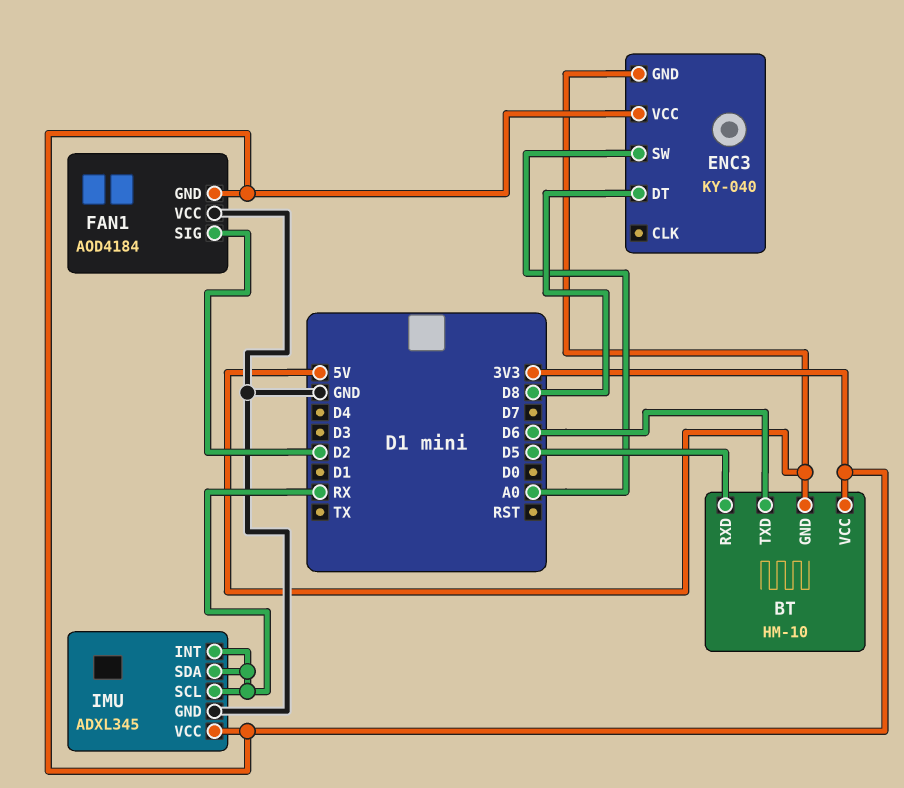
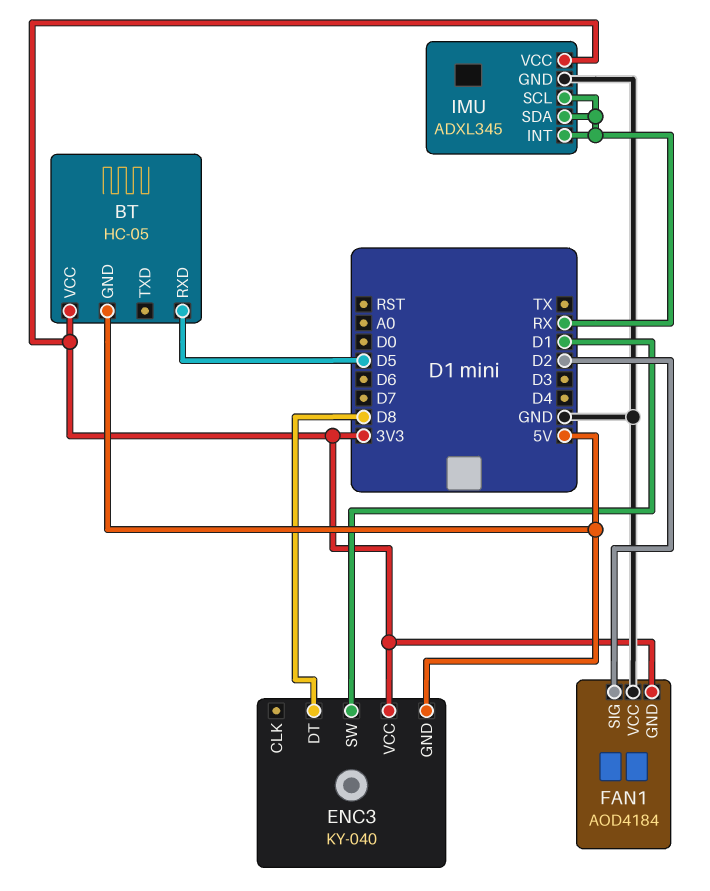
BT: HM-10 -> HC-05
BT pin TXD: D6 -> none
ENC3 pin SW: A0 -> D1

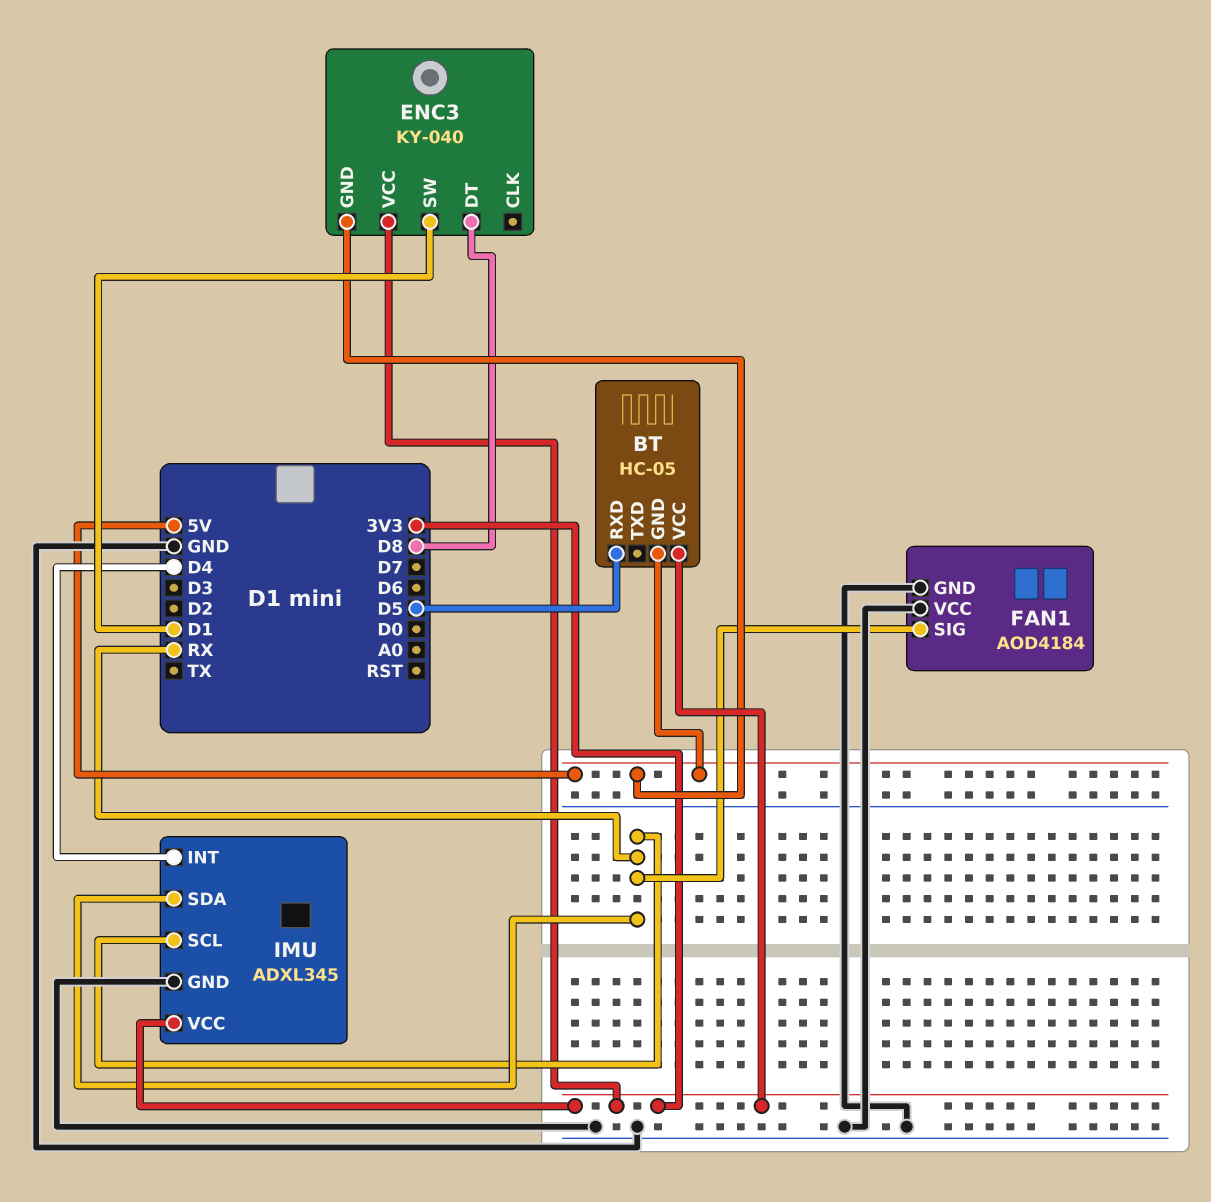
FAN1 pin GND: 3V3 -> GND
FAN1 pin SIG: D2 -> RX
IMU pin INT: RX -> D4

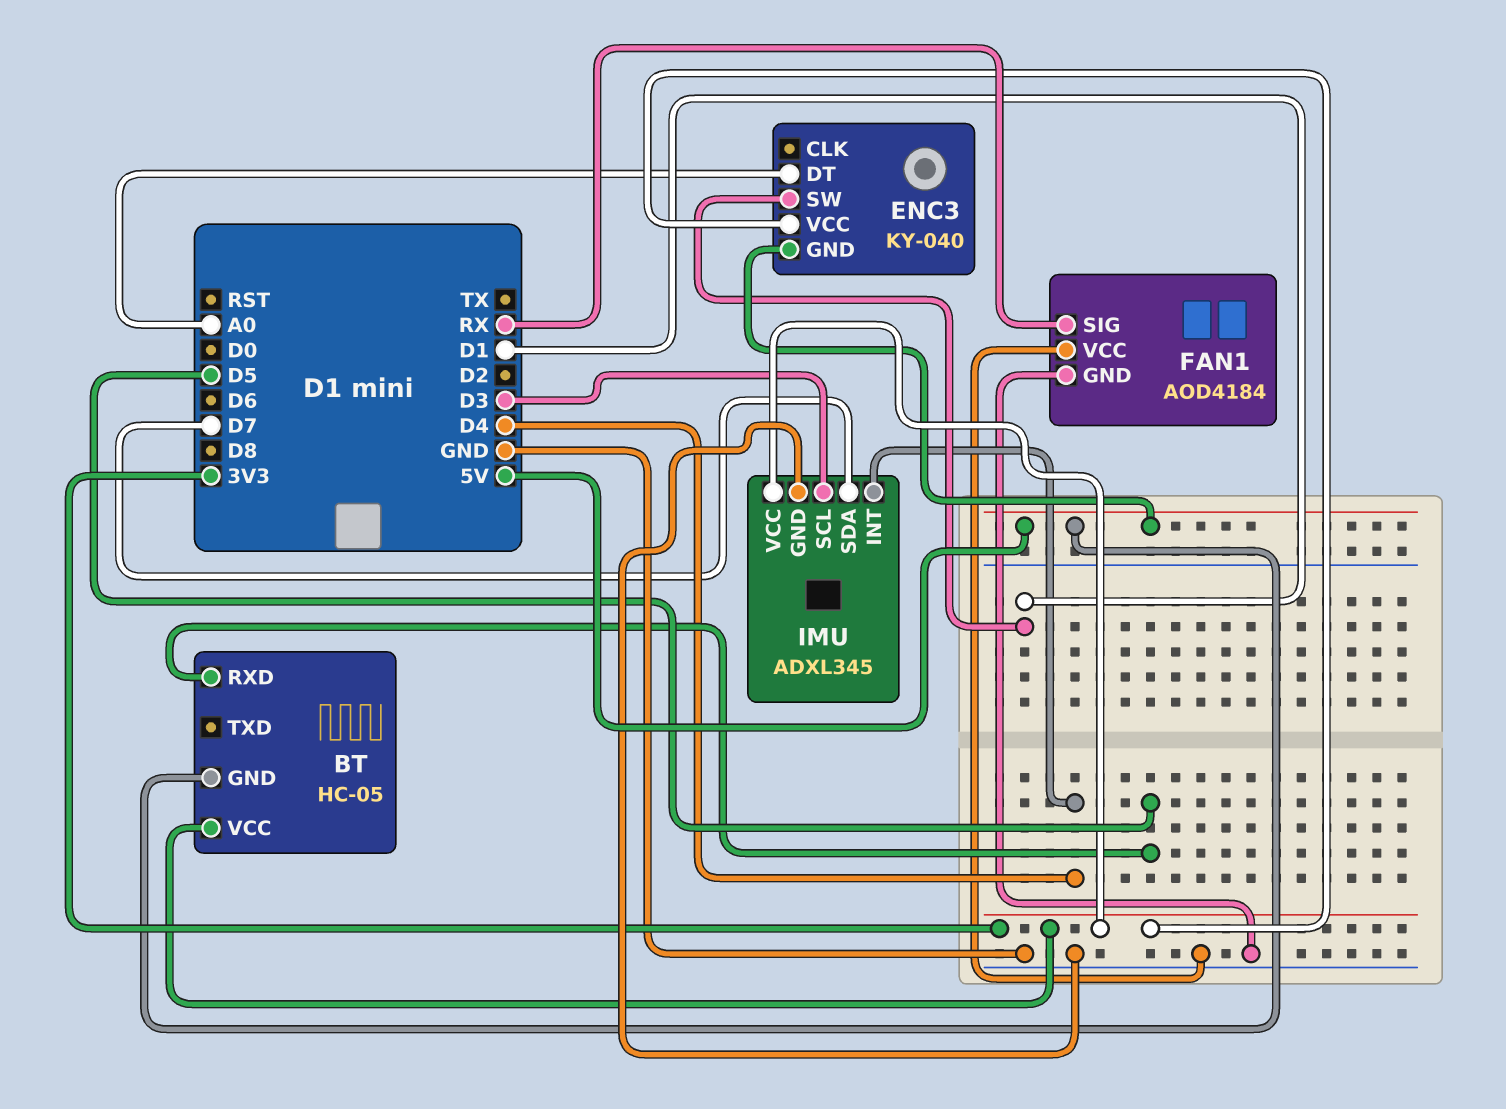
ENC3 pin DT: D8 -> A0
IMU pin SCL: RX -> D3
IMU pin SDA: RX -> D7

